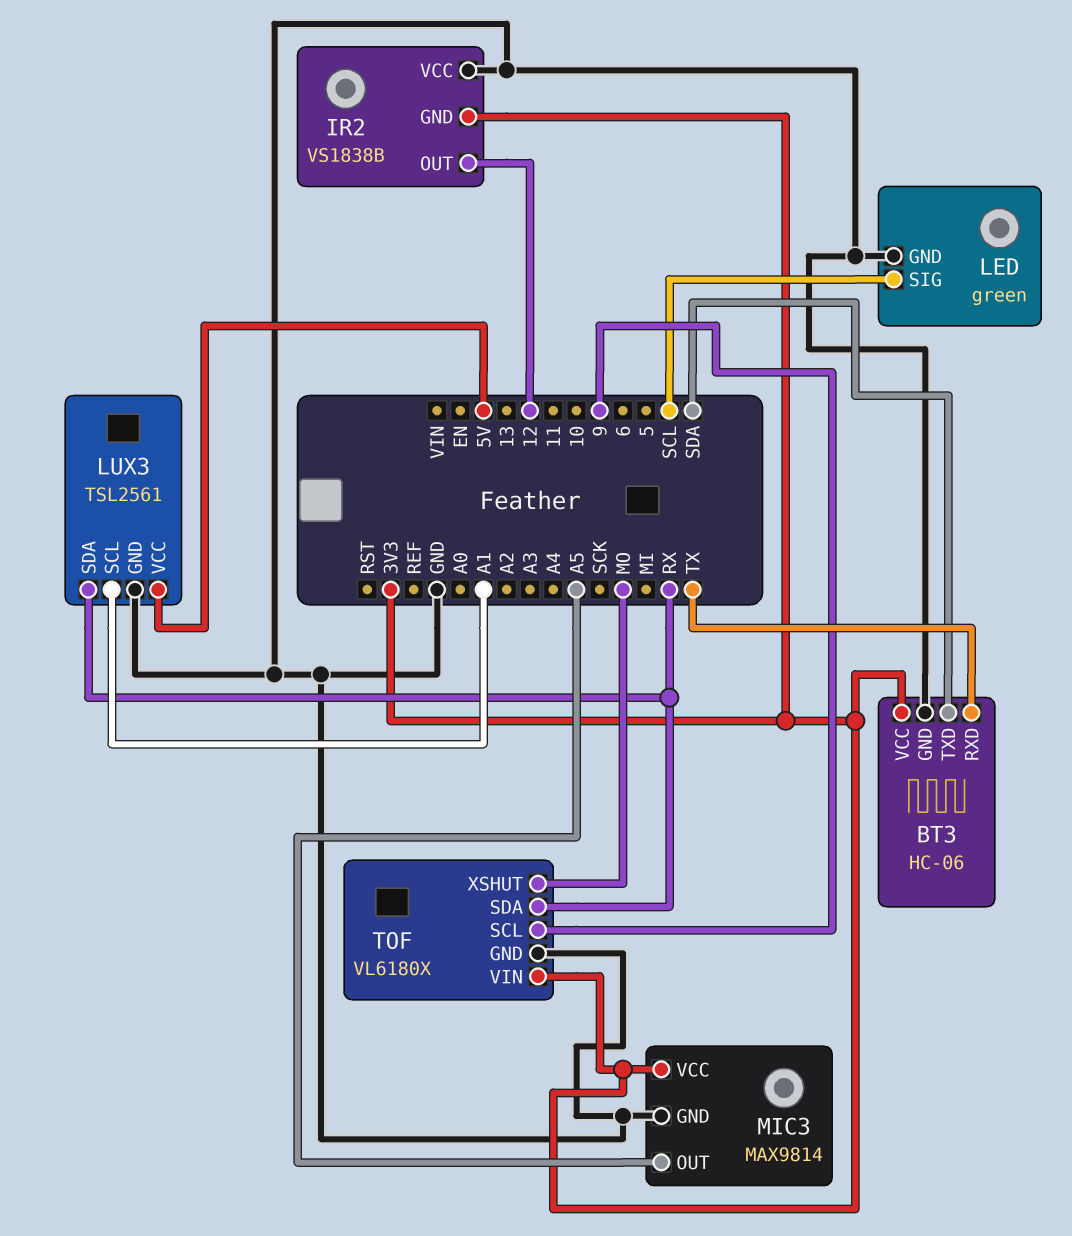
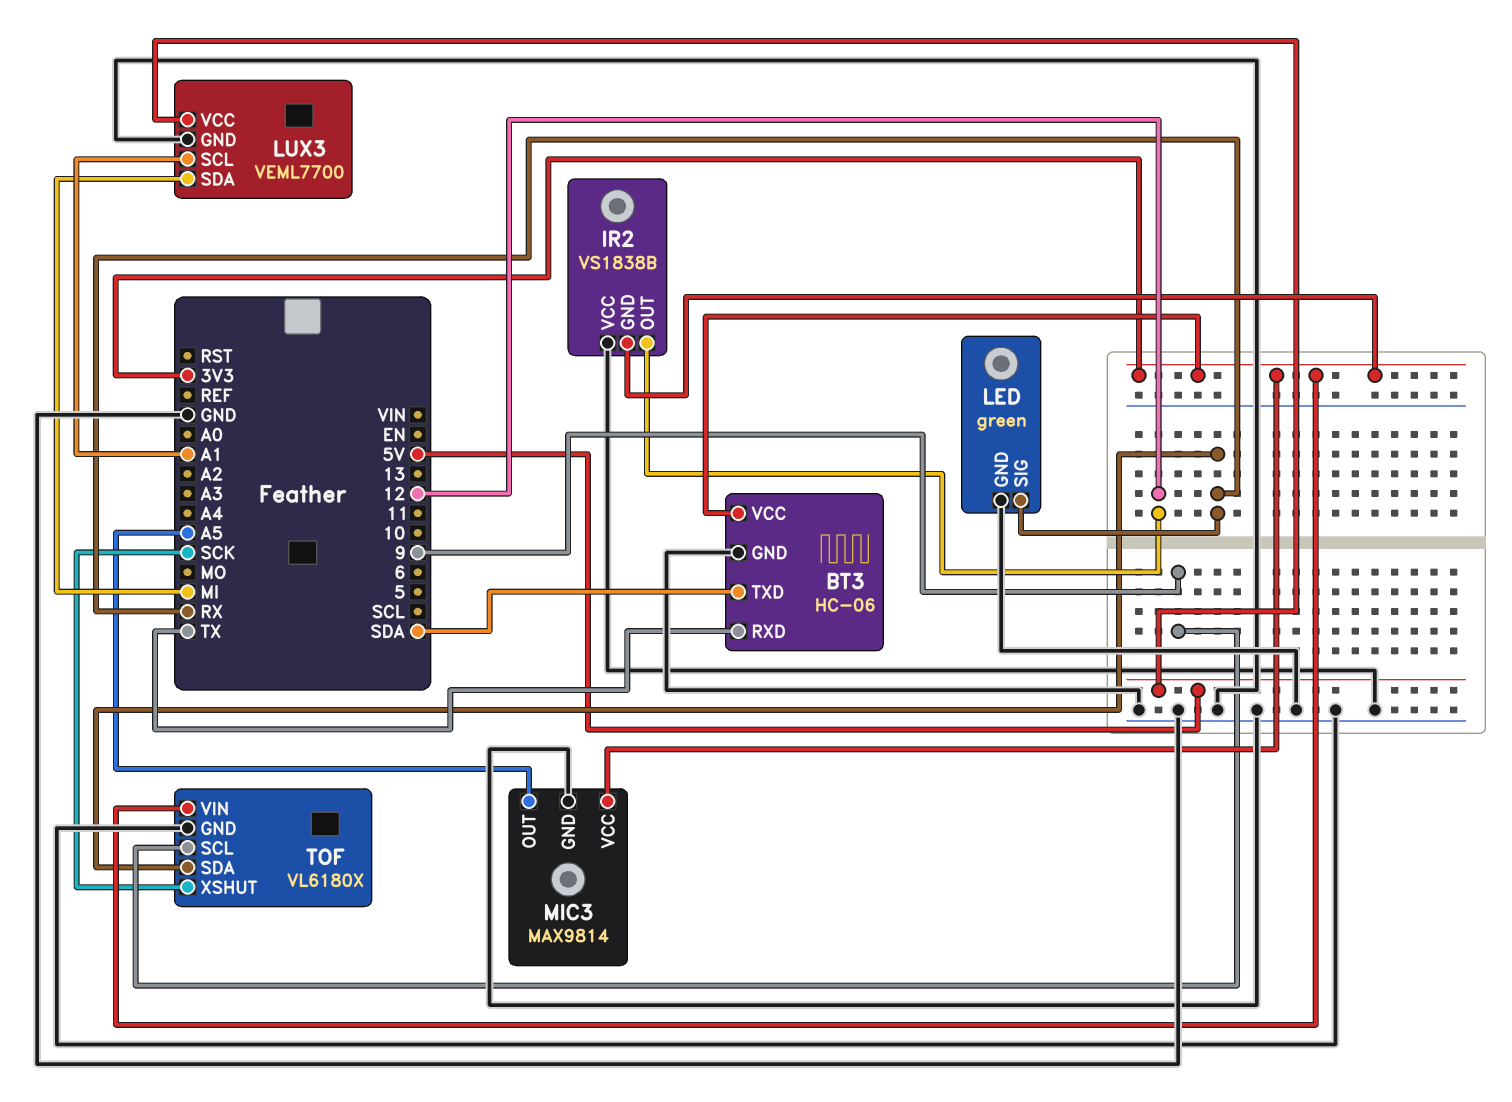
LED pin SIG: SCL -> RX
LUX3: TSL2561 -> VEML7700
LUX3 pin SDA: RX -> MI
TOF pin XSHUT: MO -> SCK

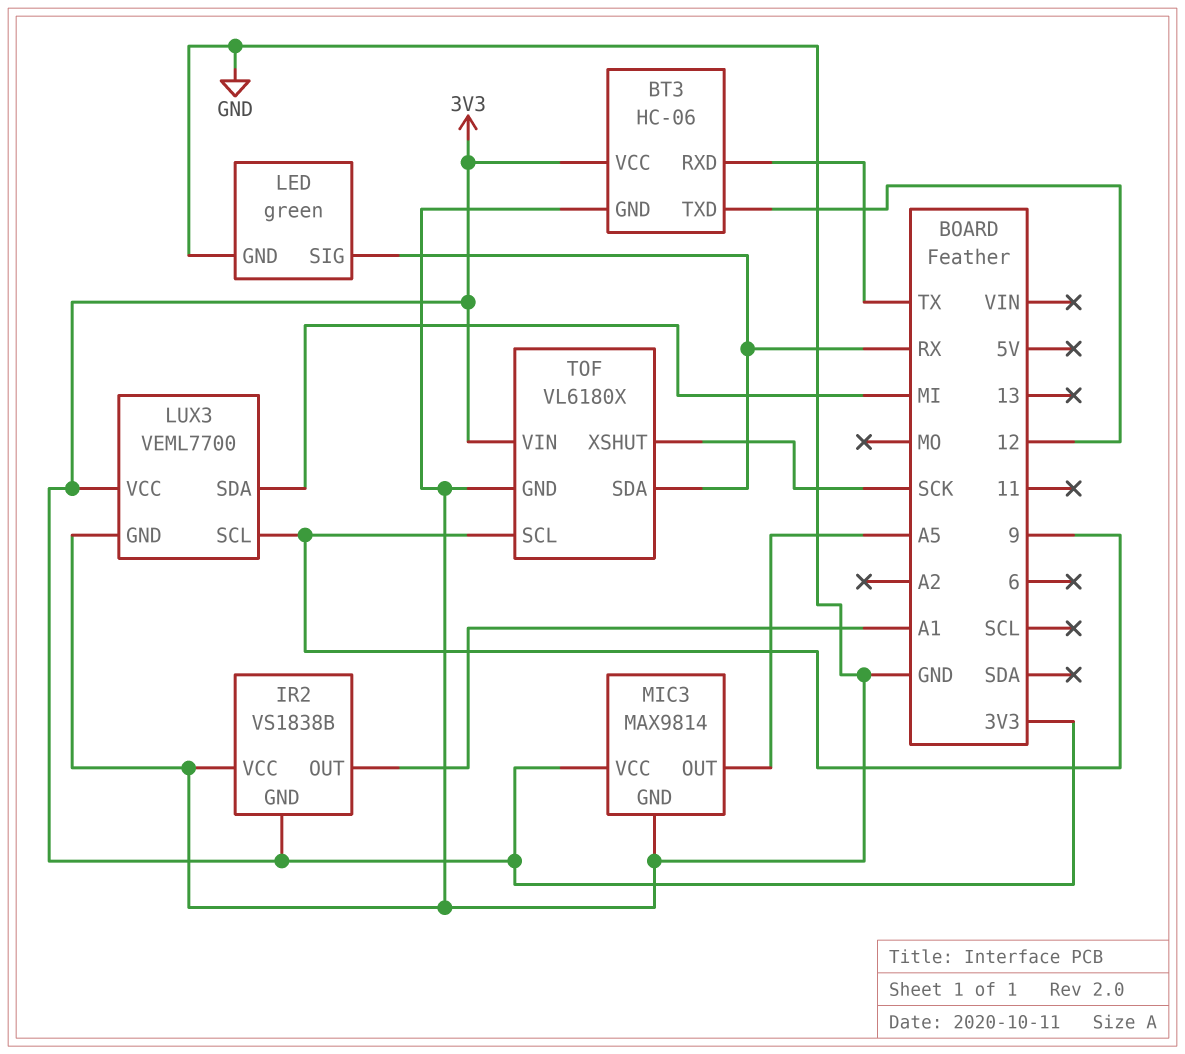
BT3 pin TXD: SDA -> 12
IR2 pin OUT: 12 -> A1
LUX3 pin SCL: A1 -> 9
LUX3 pin VCC: 5V -> 3V3

